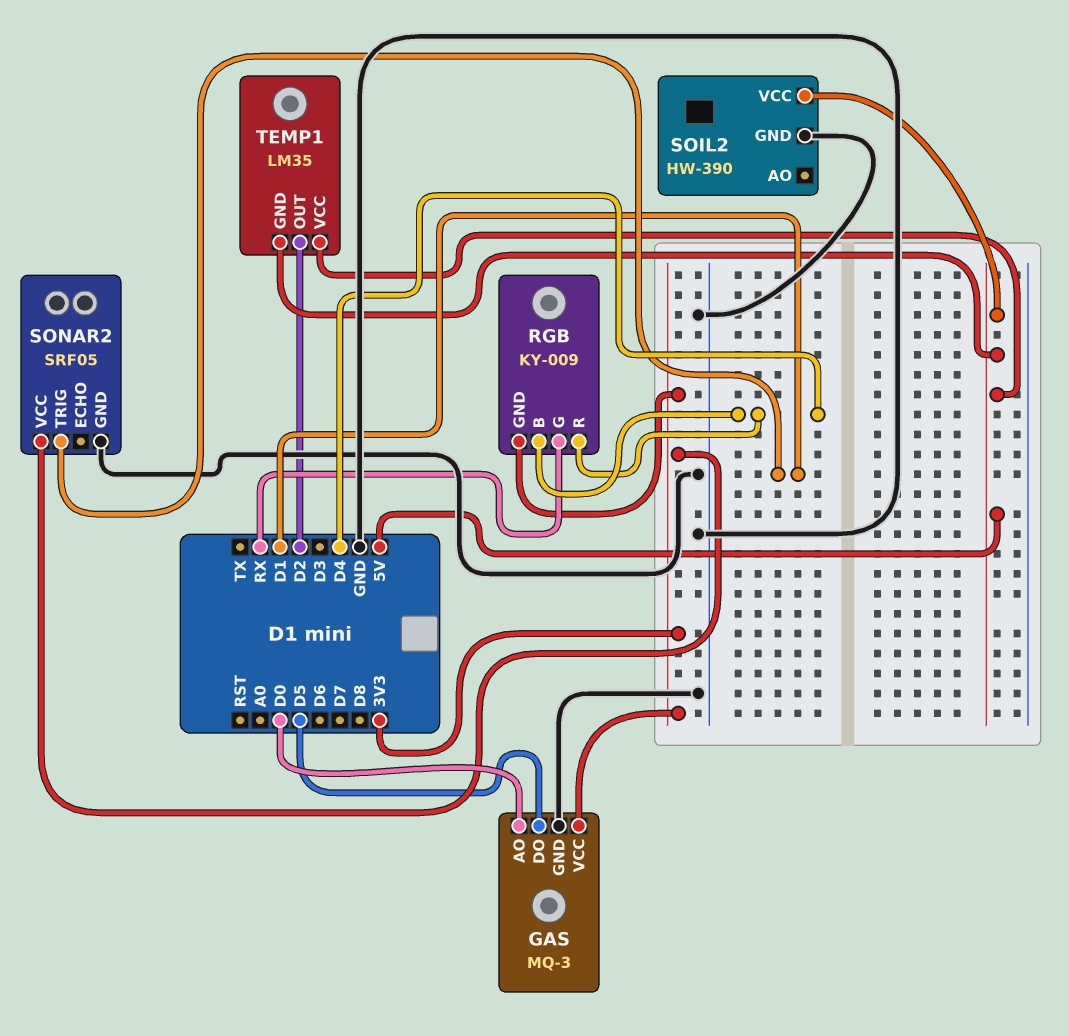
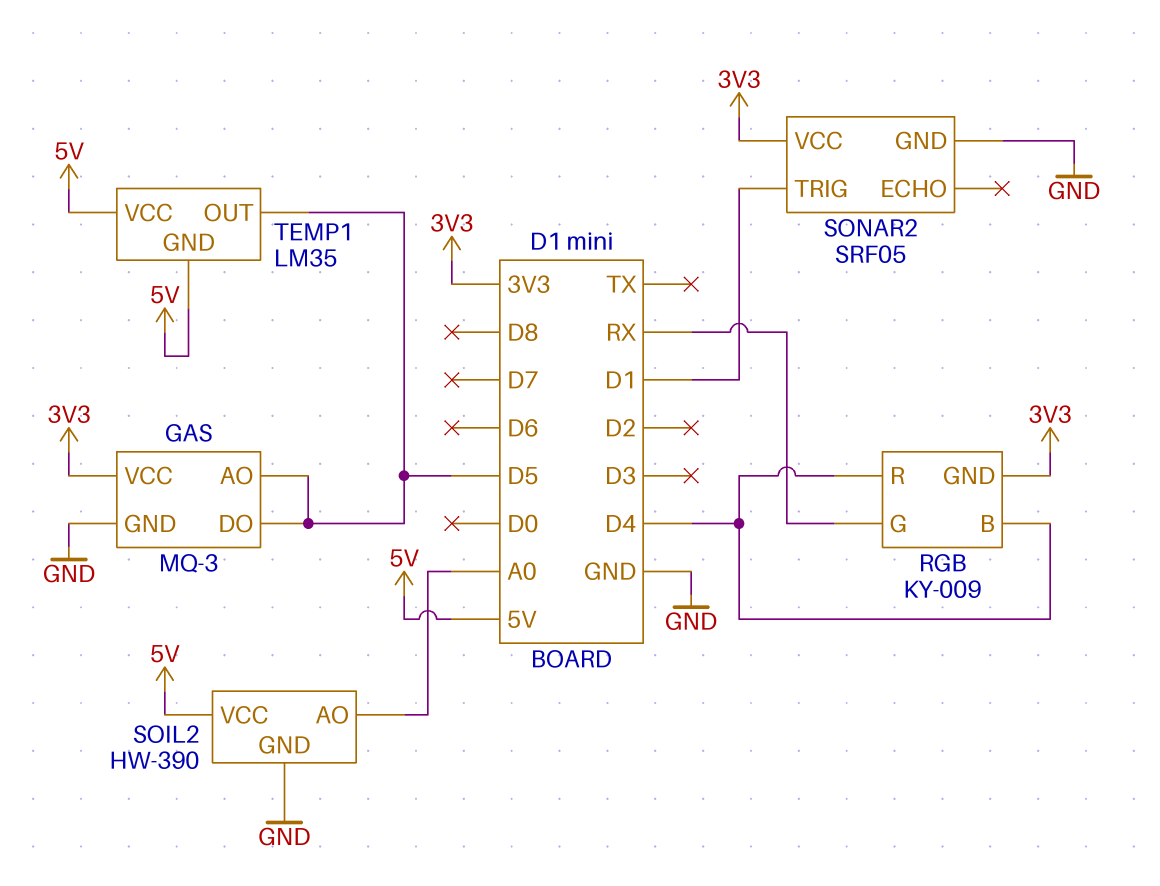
GAS pin AO: D0 -> D5
SOIL2 pin AO: none -> A0
TEMP1 pin OUT: D2 -> D5

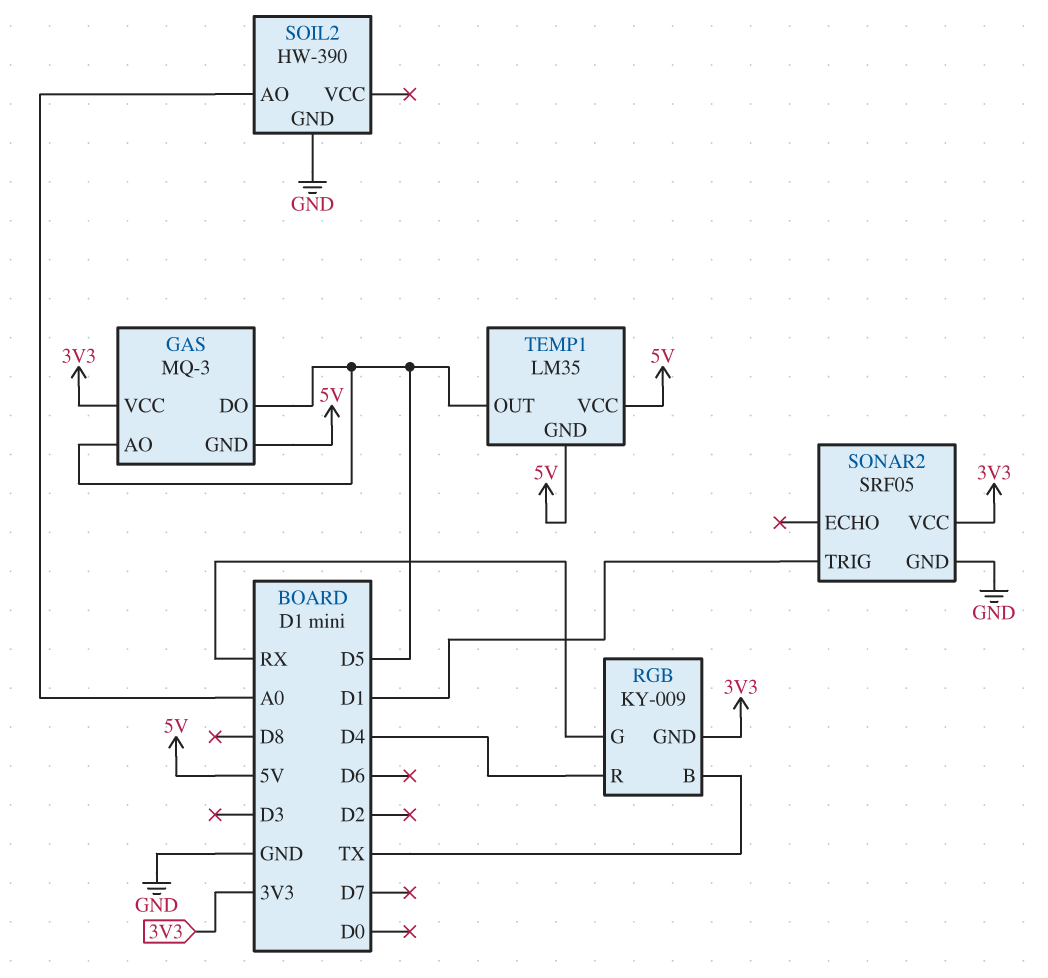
GAS pin GND: GND -> 5V
RGB pin B: D4 -> TX
SOIL2 pin VCC: 5V -> none

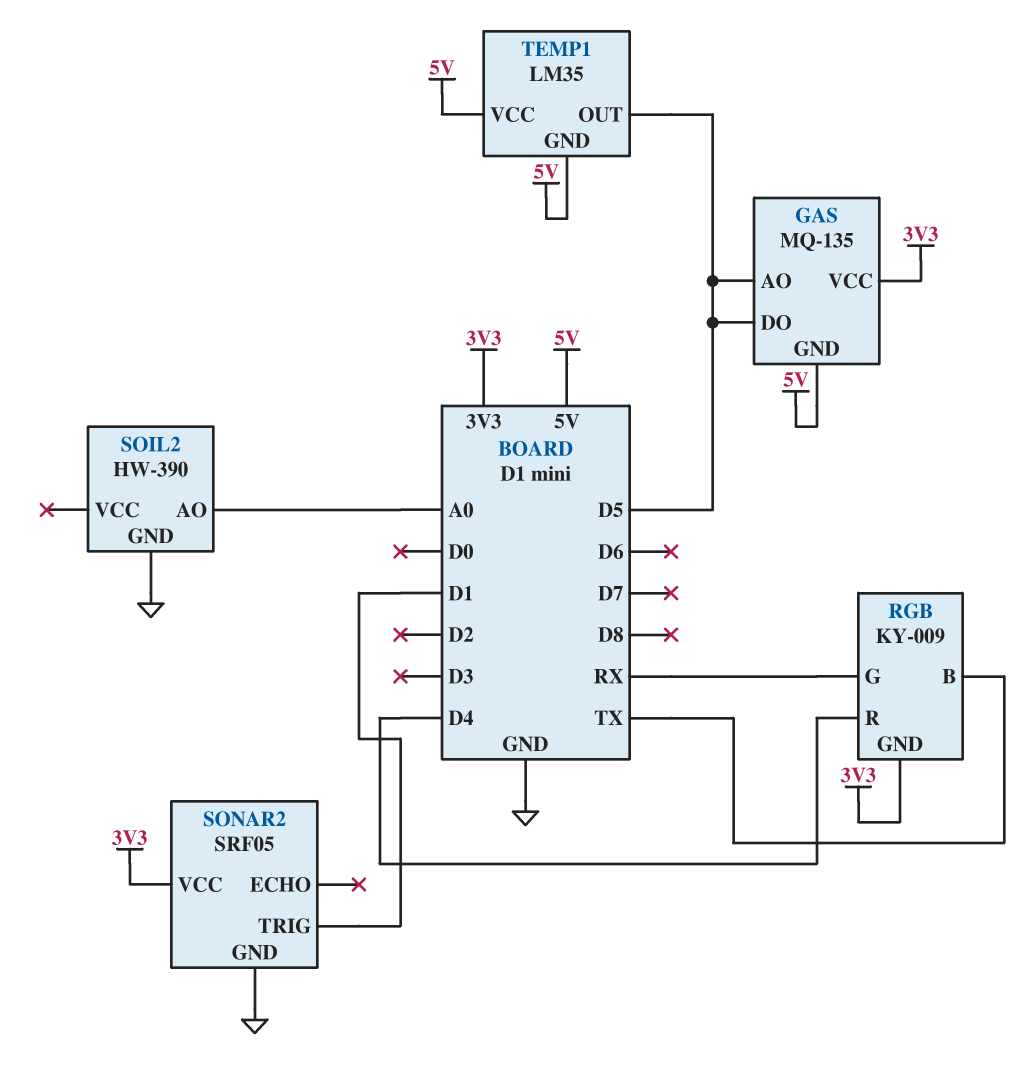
GAS: MQ-3 -> MQ-135

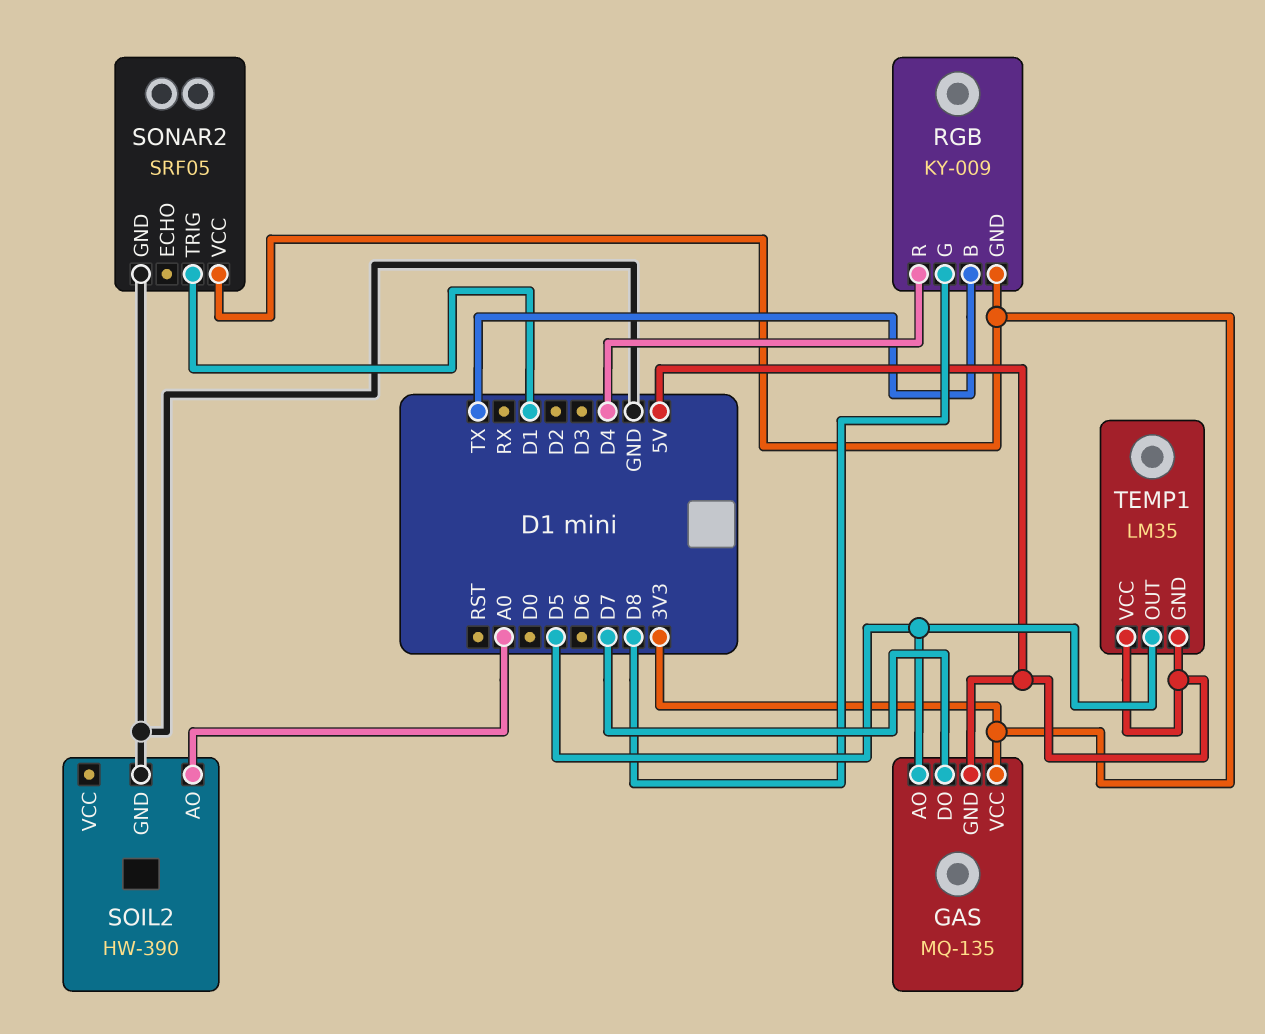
GAS pin DO: D5 -> D7
RGB pin G: RX -> D8

